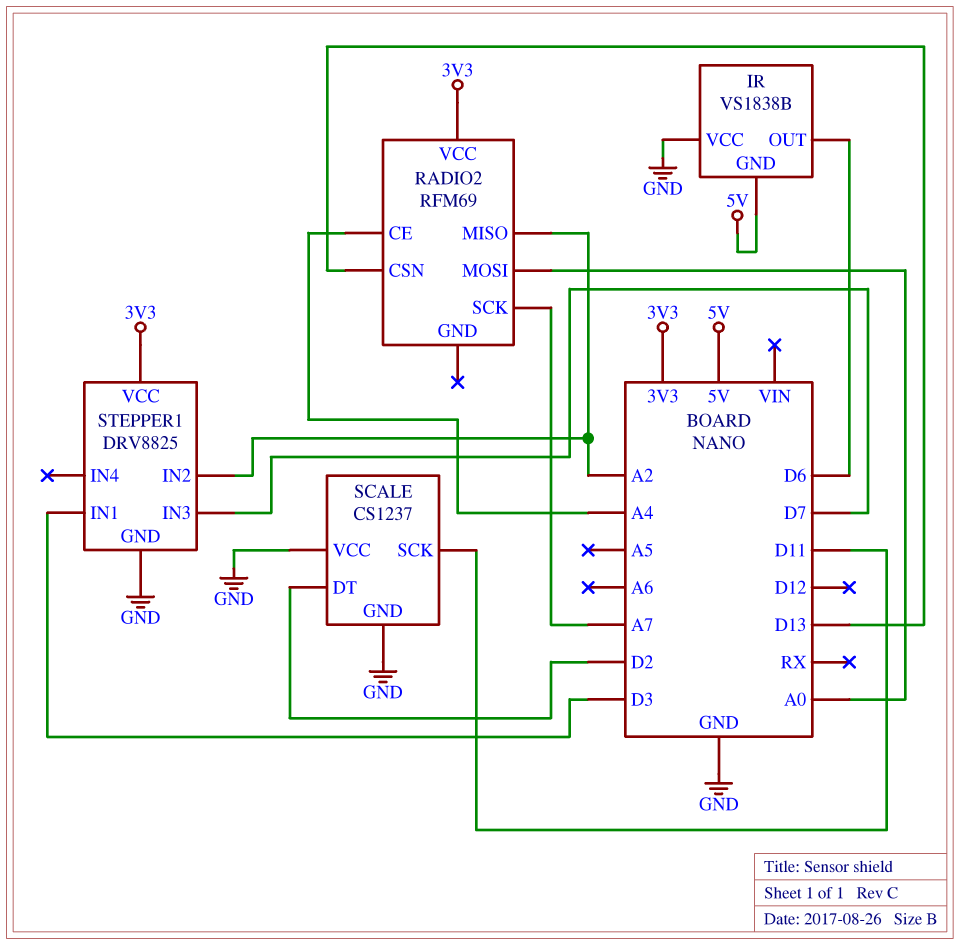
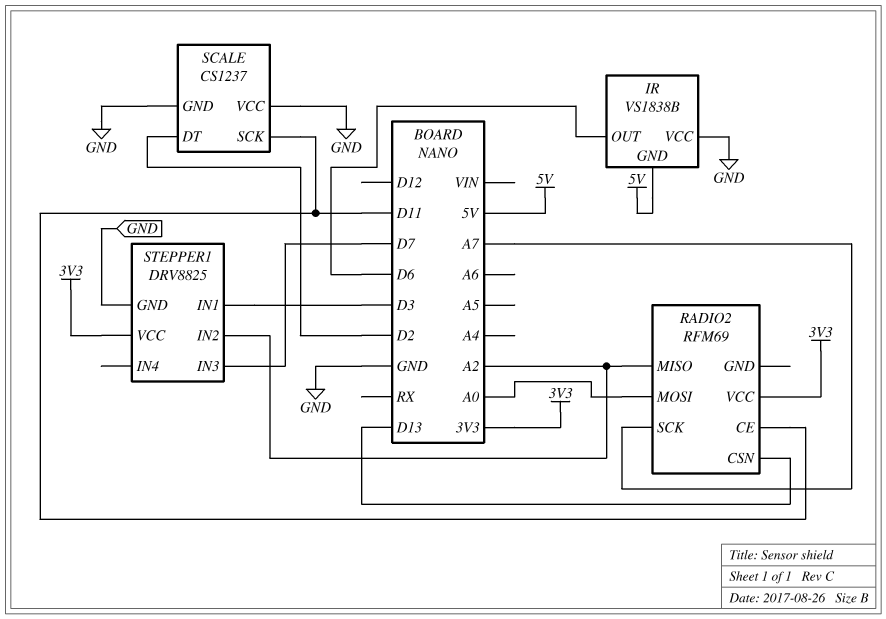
RADIO2 pin CE: A4 -> D11

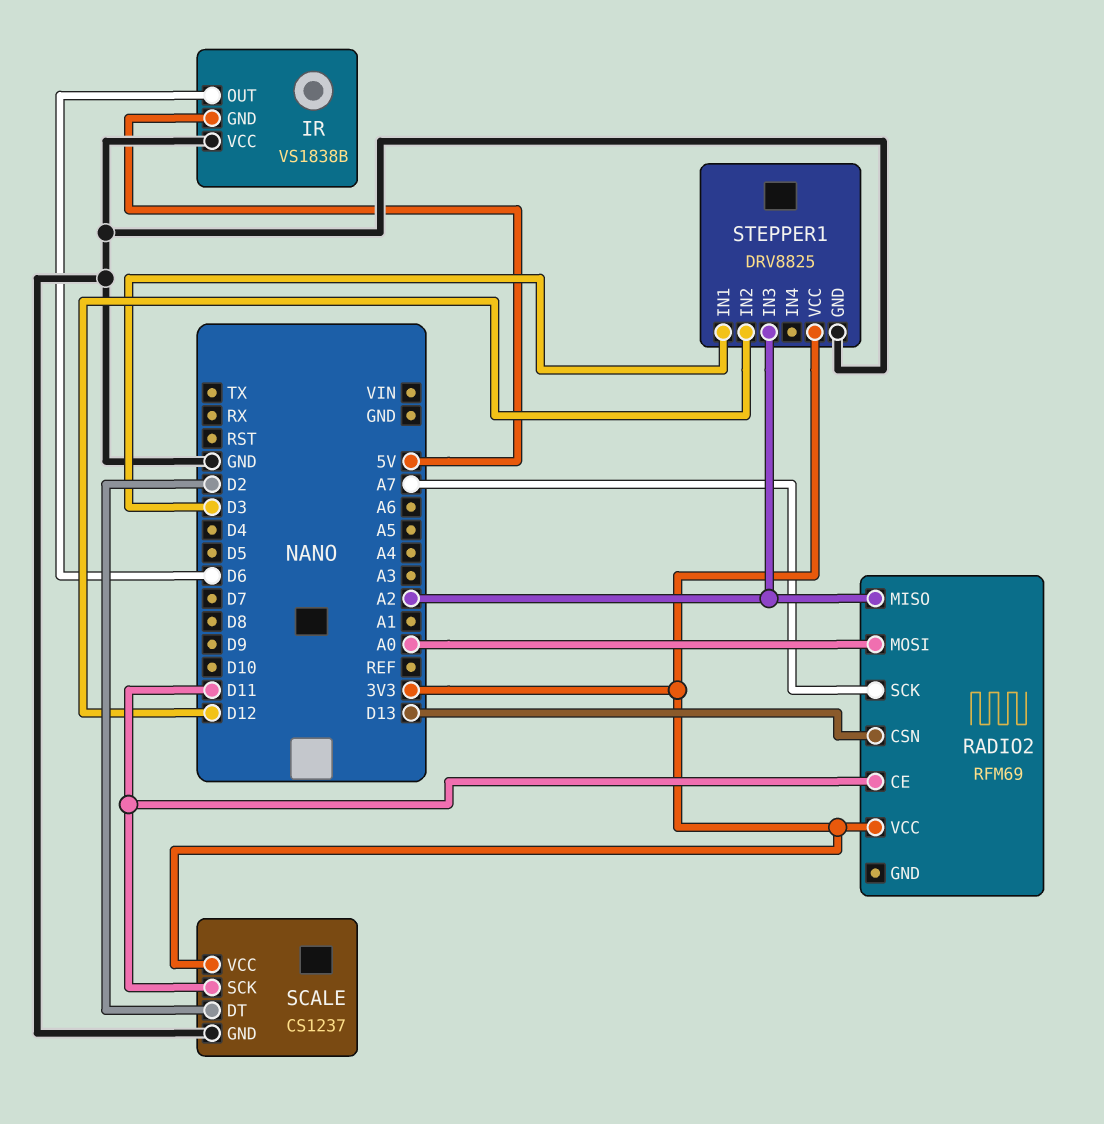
SCALE pin VCC: GND -> 3V3
STEPPER1 pin IN2: A2 -> D12
STEPPER1 pin IN3: D7 -> A2

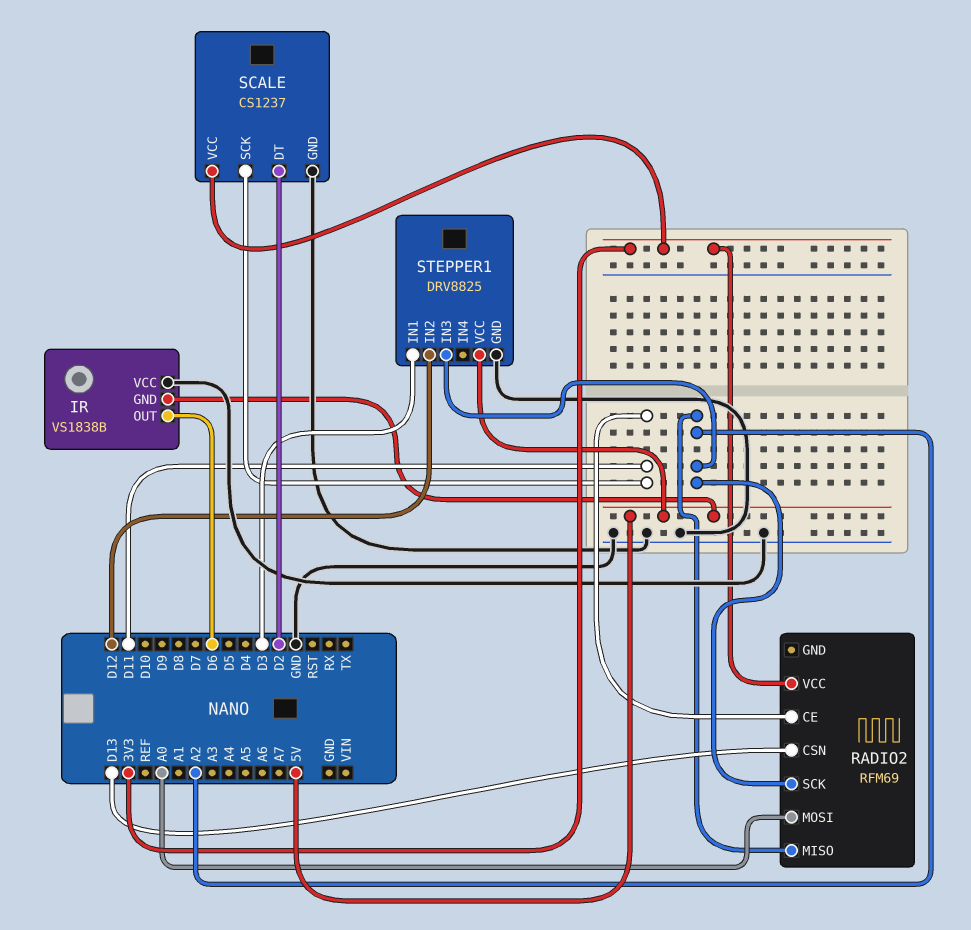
RADIO2 pin SCK: A7 -> A2
STEPPER1 pin VCC: 3V3 -> 5V

